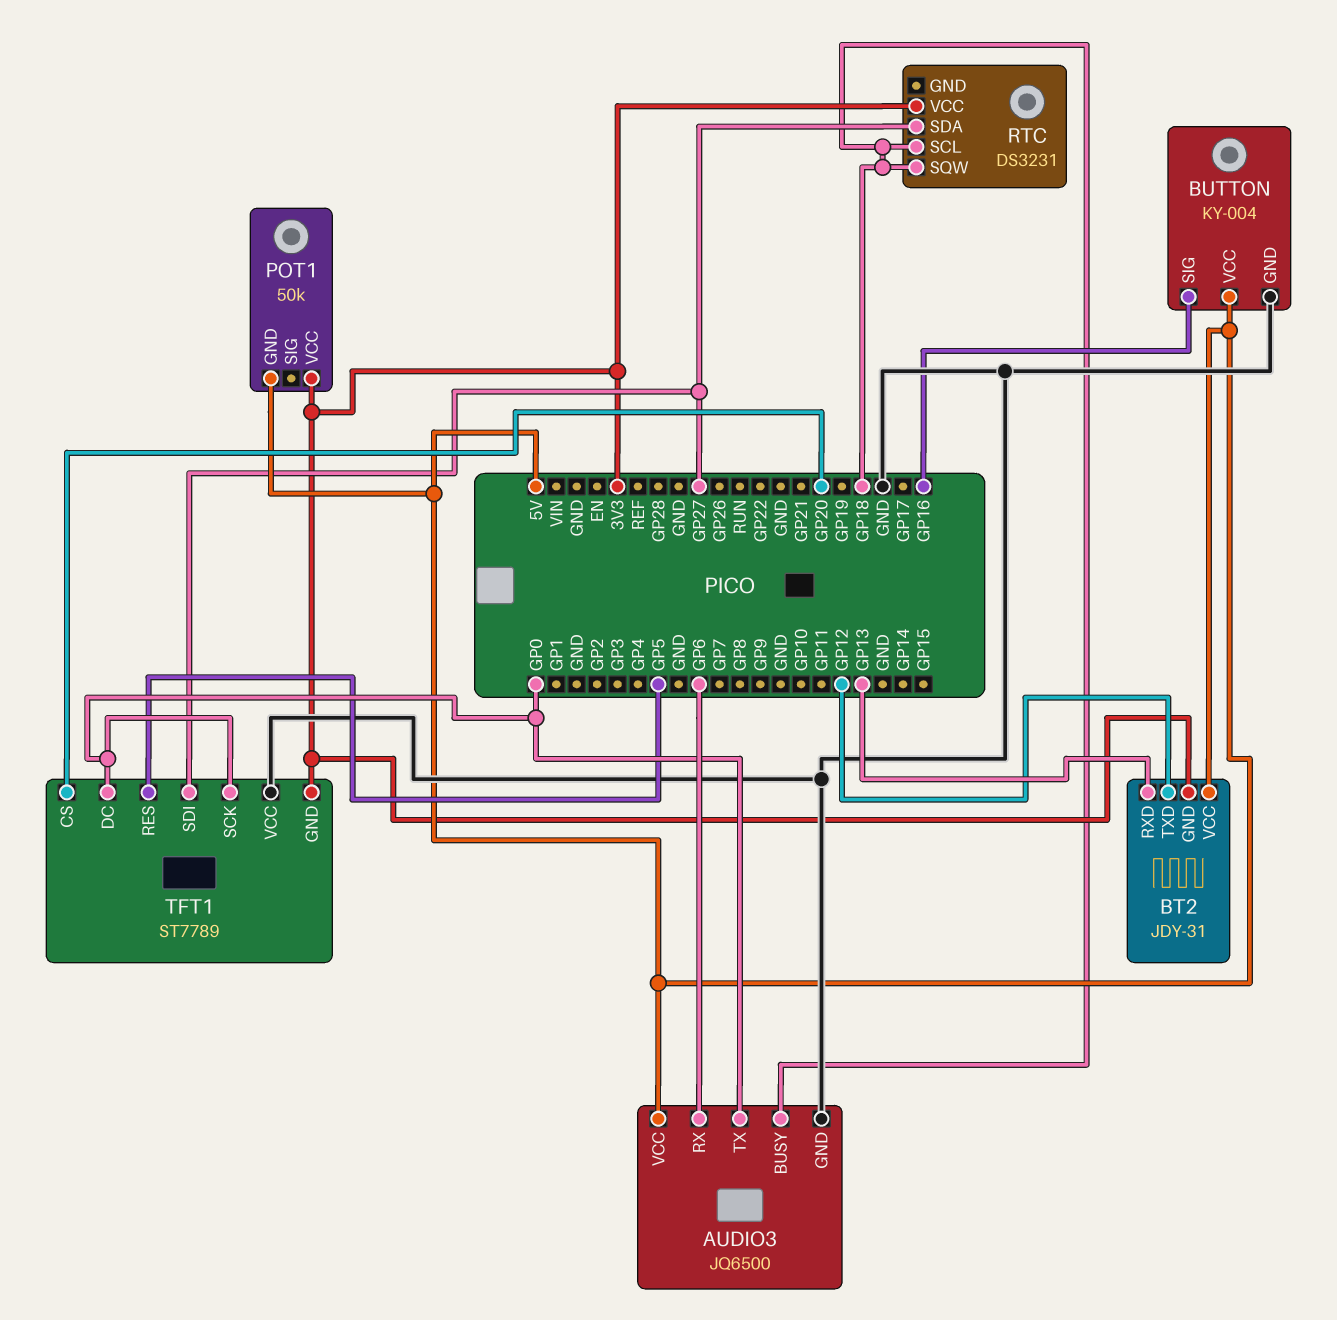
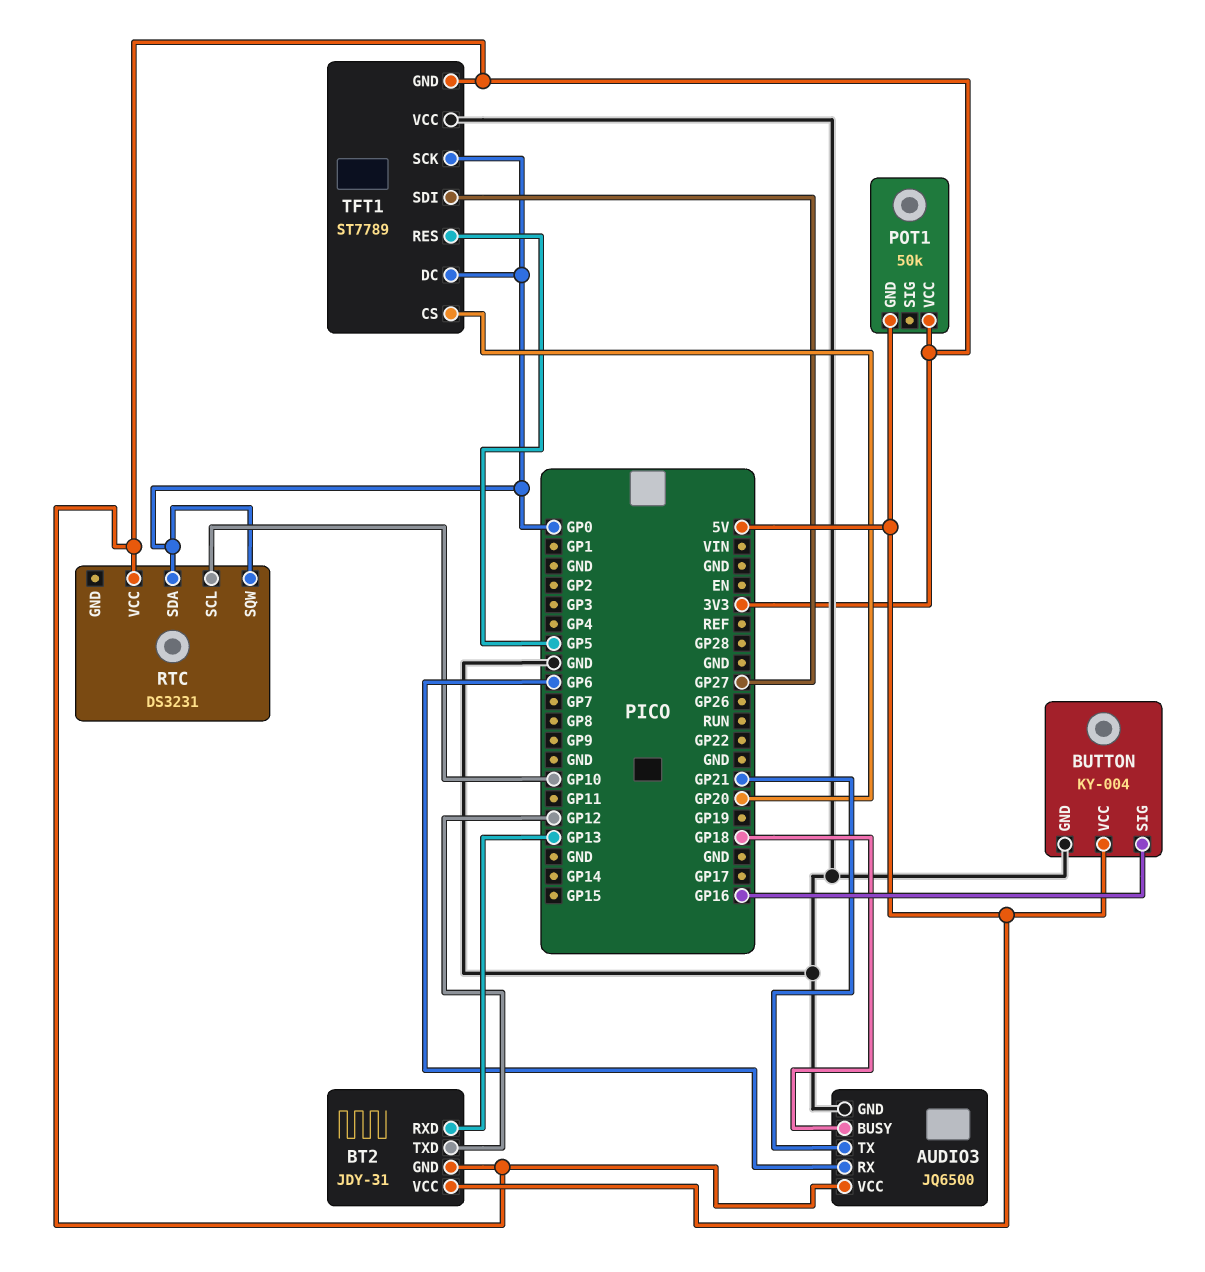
AUDIO3 pin TX: GP0 -> GP21
AUDIO3 pin VCC: 5V -> 3V3
RTC pin SCL: GP18 -> GP10
RTC pin SDA: GP27 -> GP0
RTC pin SQW: GP18 -> GP0

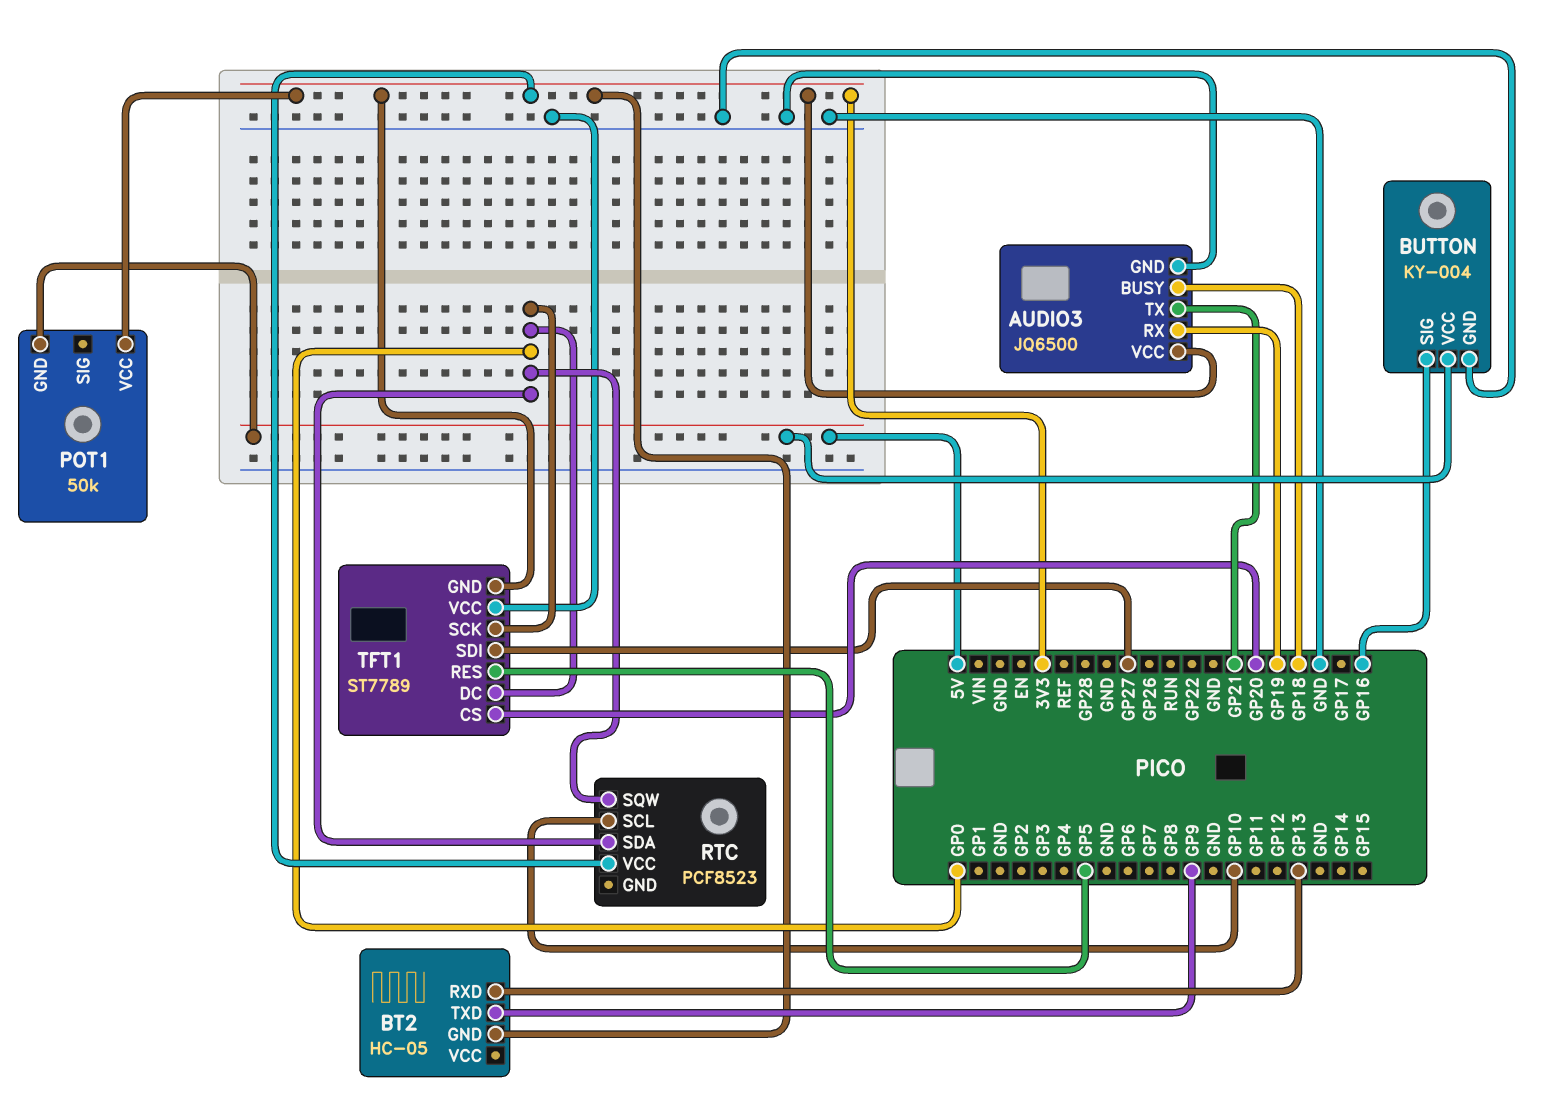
AUDIO3 pin RX: GP6 -> GP19
BT2: JDY-31 -> HC-05
BT2 pin TXD: GP12 -> GP9
BT2 pin VCC: 5V -> none
RTC: DS3231 -> PCF8523

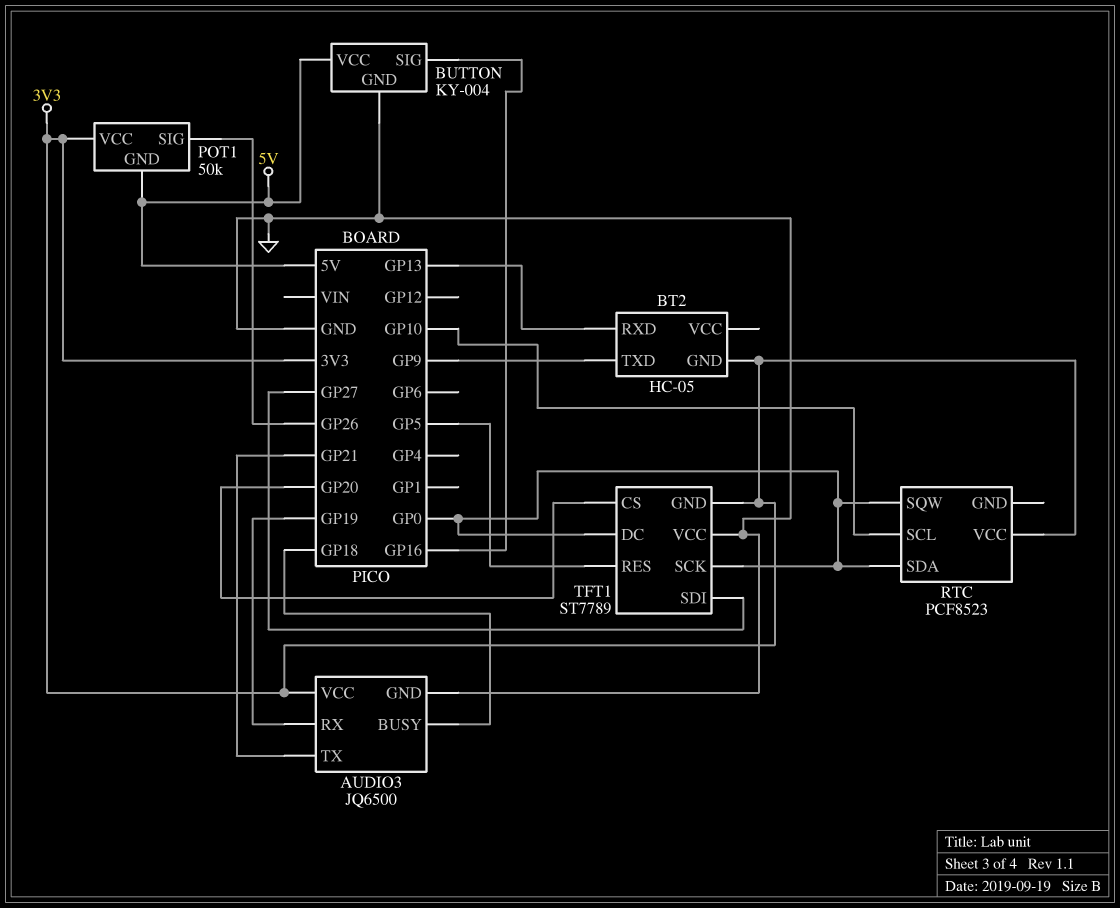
POT1 pin SIG: none -> GP26

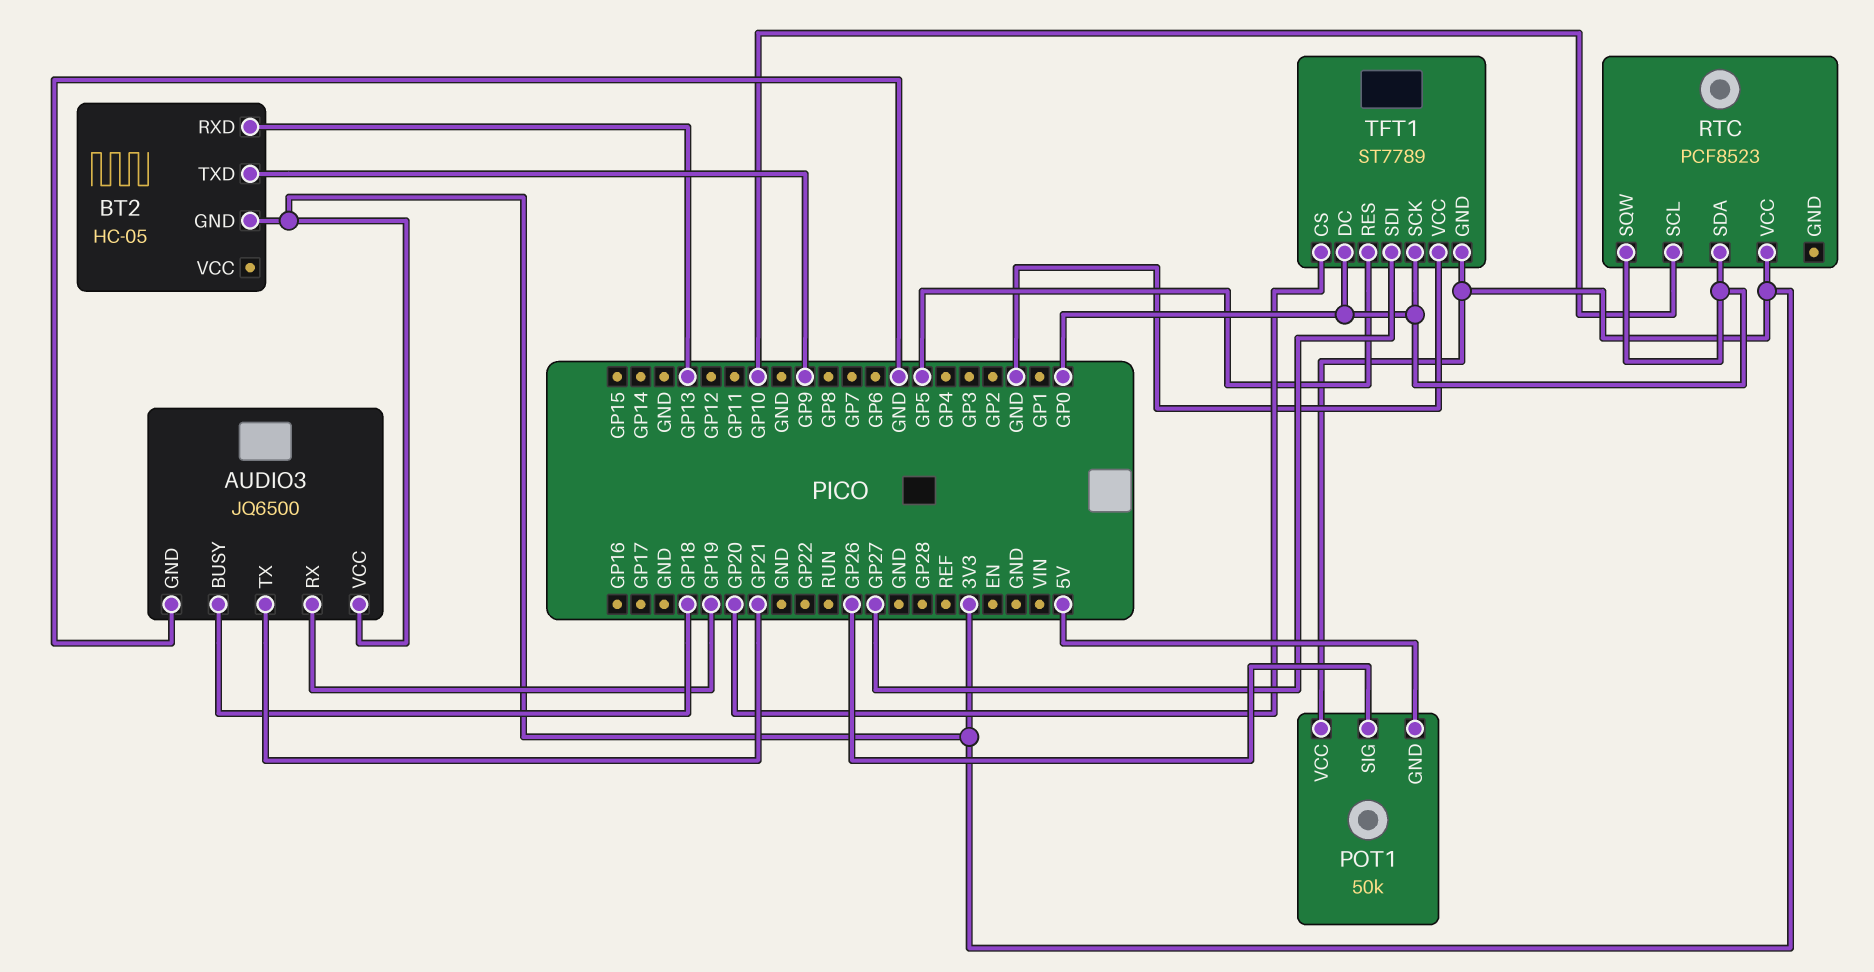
BUTTON: KY-004 -> none
BUTTON pin GND: GND -> none
BUTTON pin SIG: GP16 -> none
BUTTON pin VCC: 5V -> none

